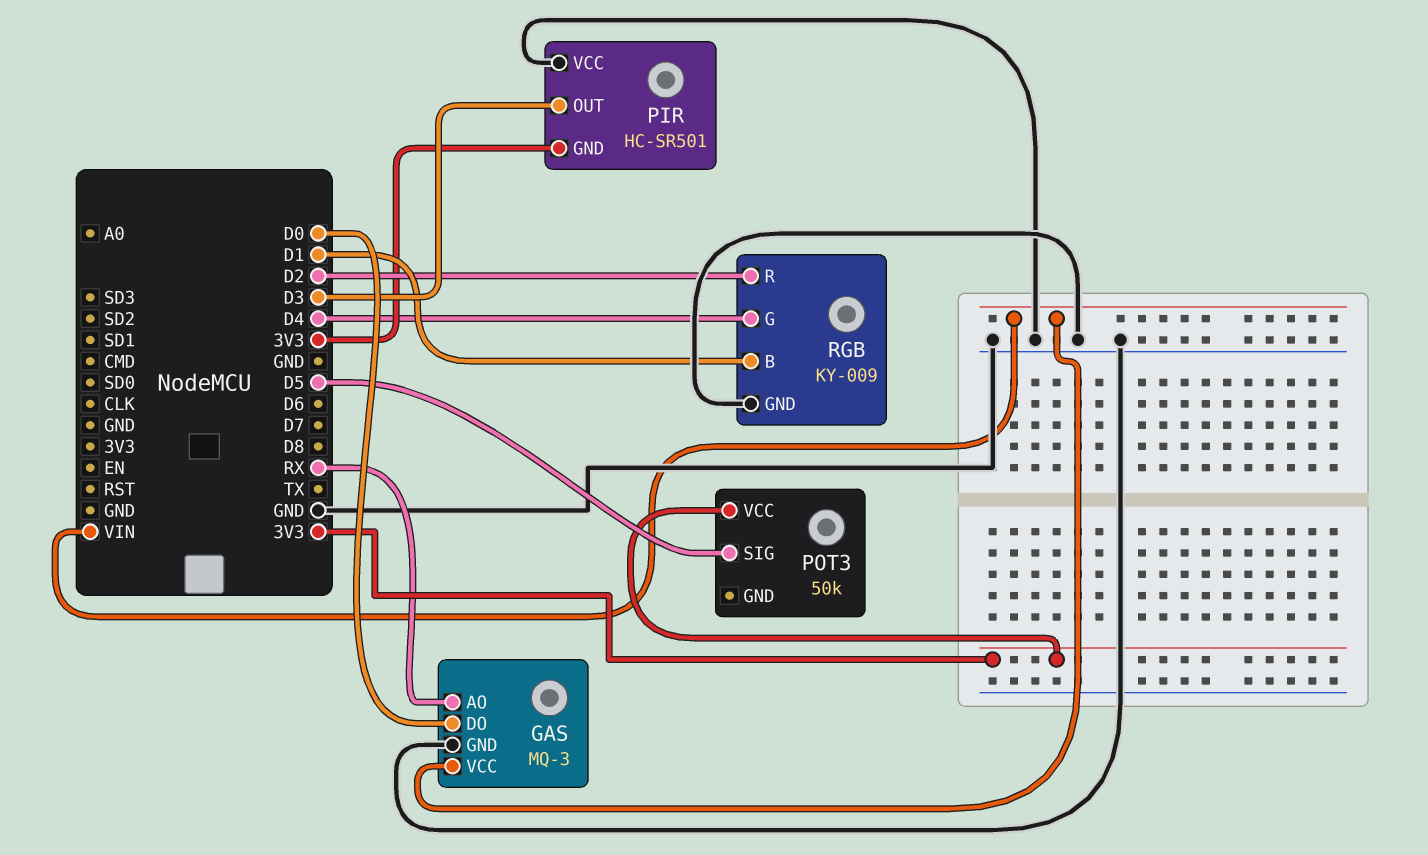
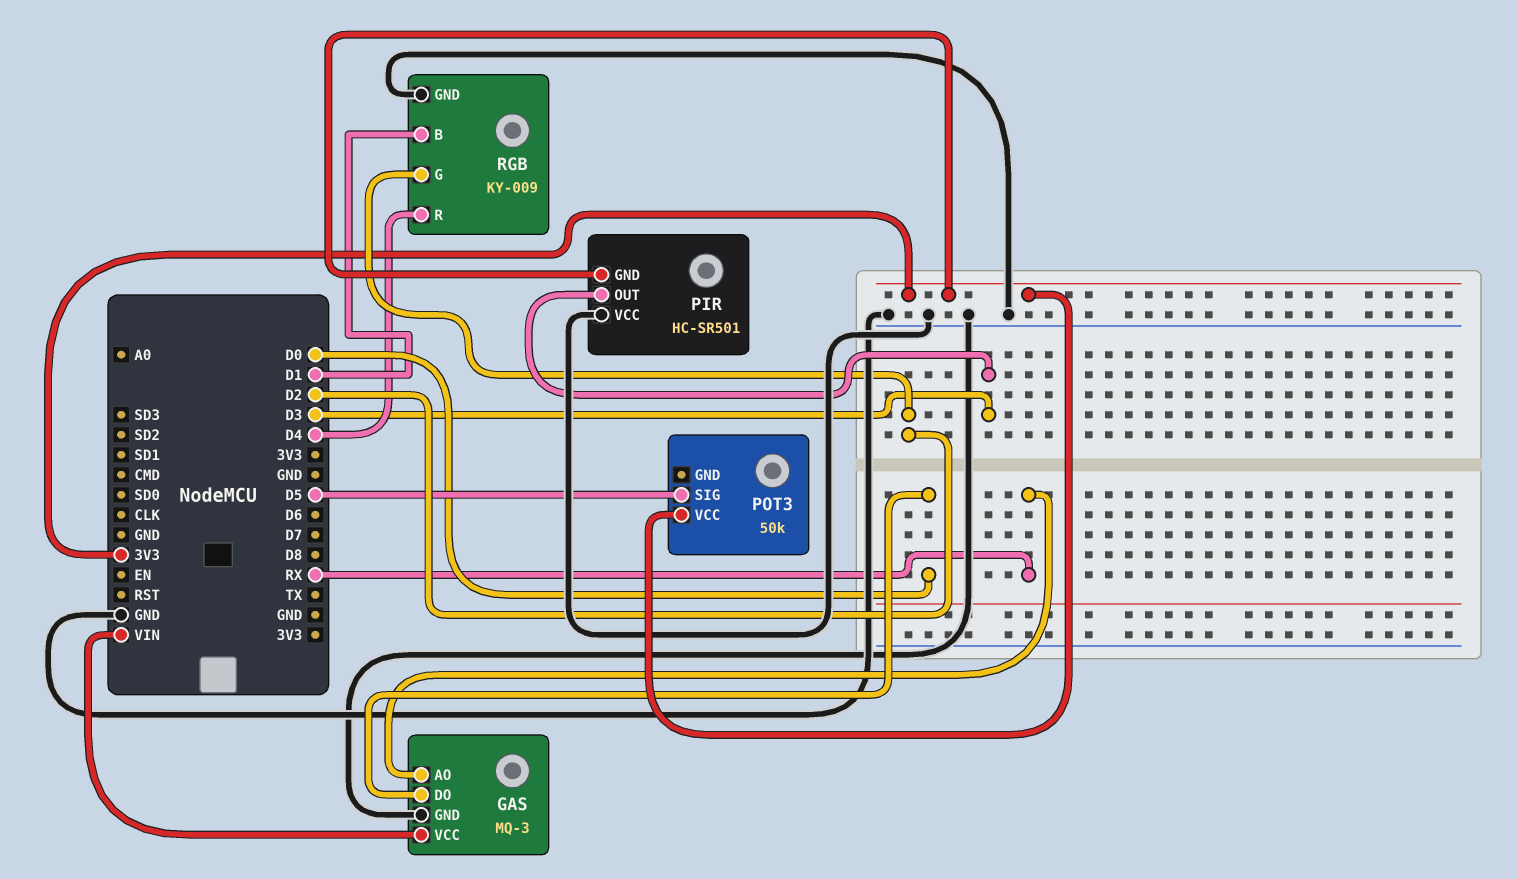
RGB pin G: D4 -> D2
RGB pin R: D2 -> D4

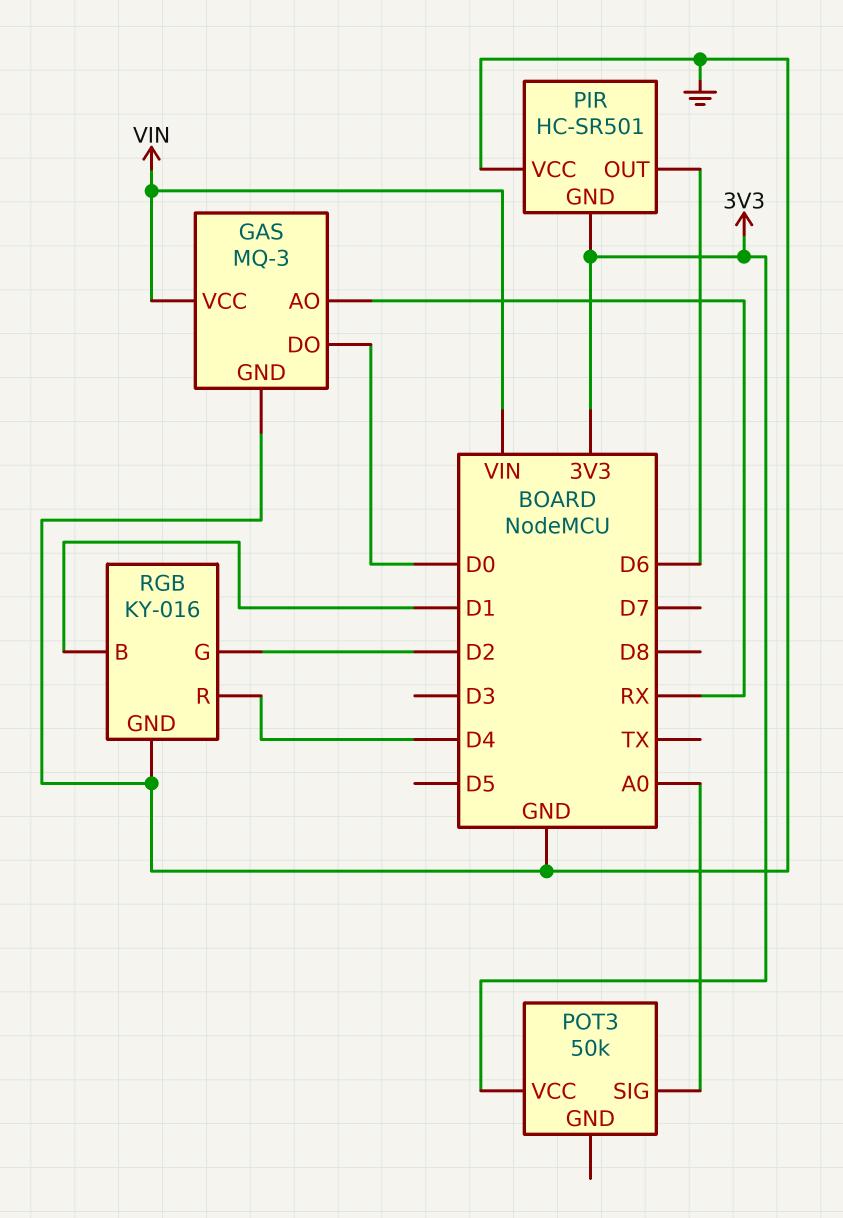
PIR pin OUT: D3 -> D6
POT3 pin SIG: D5 -> A0
RGB: KY-009 -> KY-016

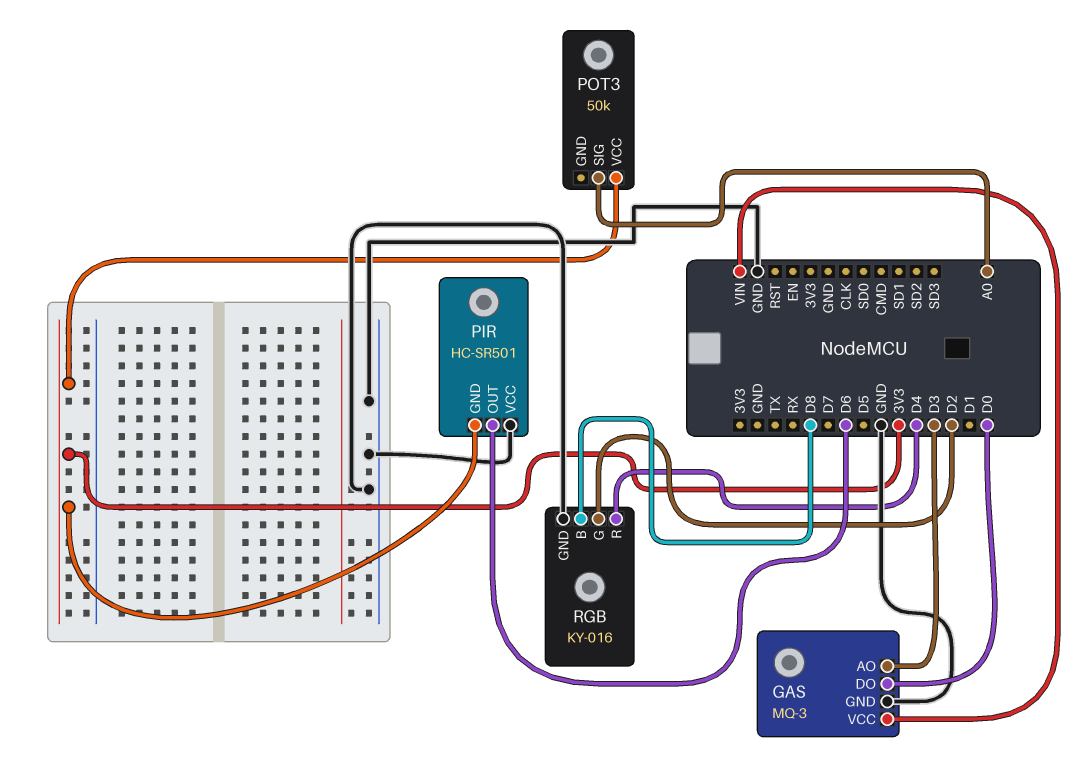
GAS pin AO: RX -> D3
RGB pin B: D1 -> D8

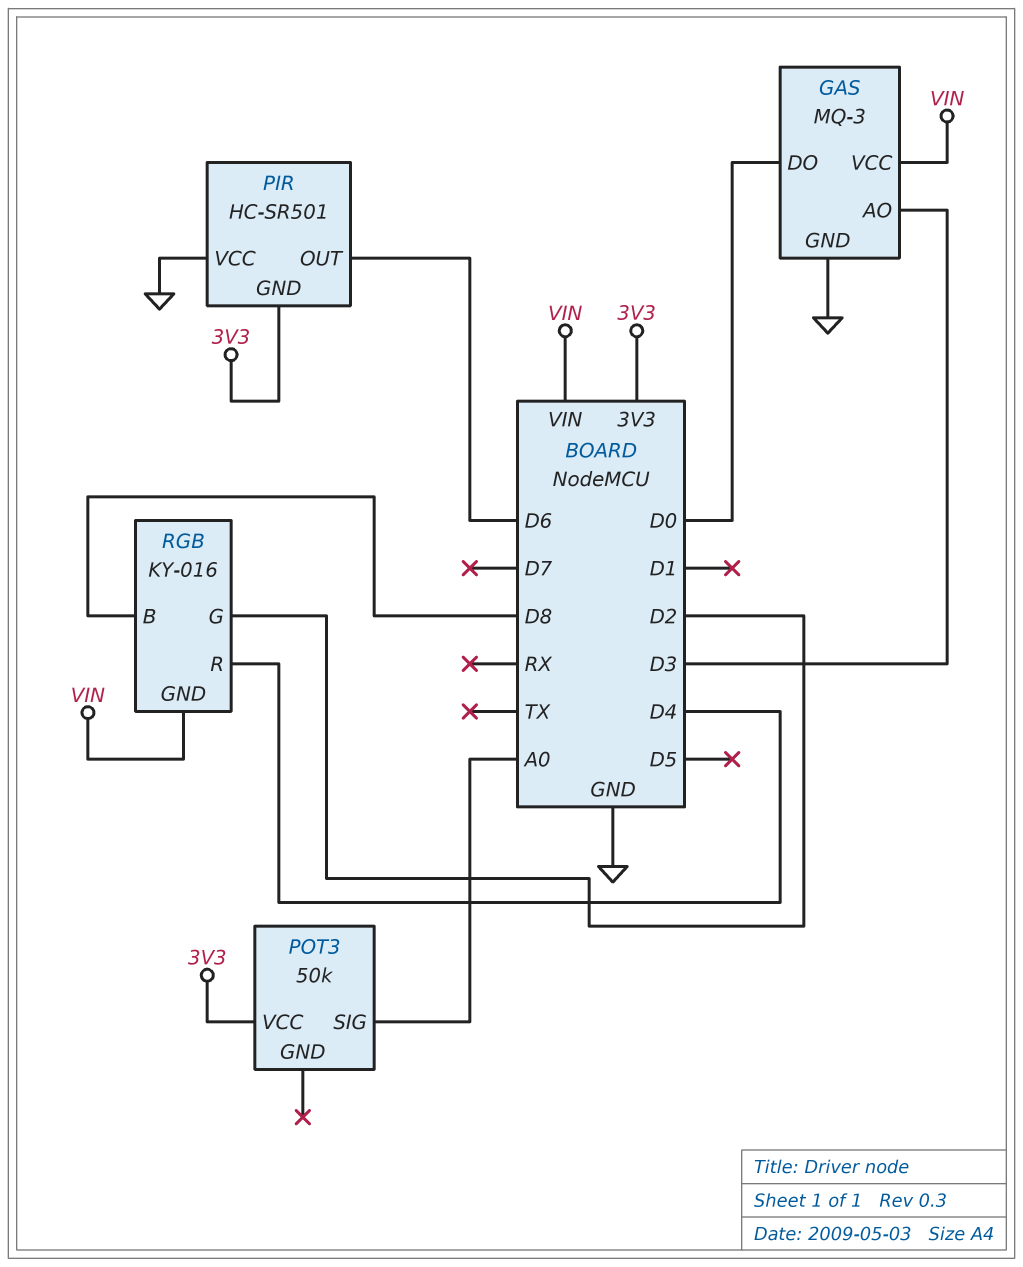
RGB pin GND: GND -> VIN

